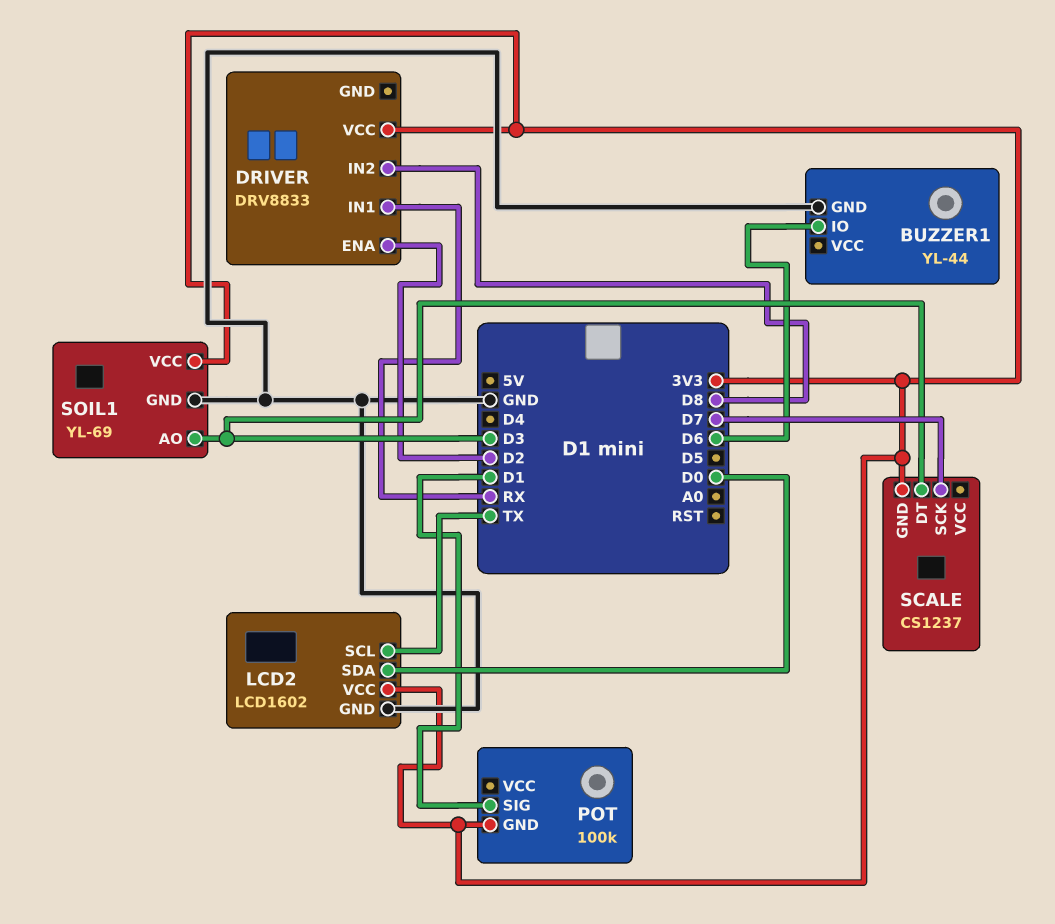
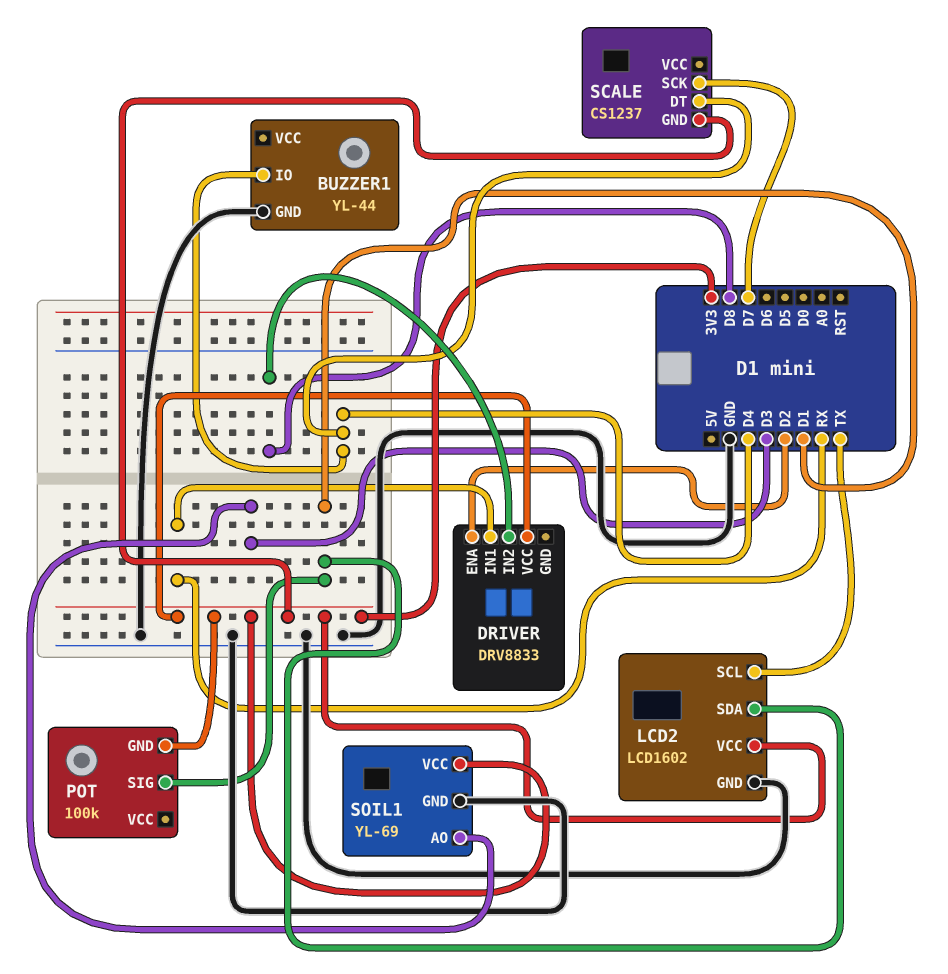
BUZZER1 pin IO: D6 -> D4
LCD2 pin SDA: D0 -> D1
SCALE pin DT: D3 -> D4

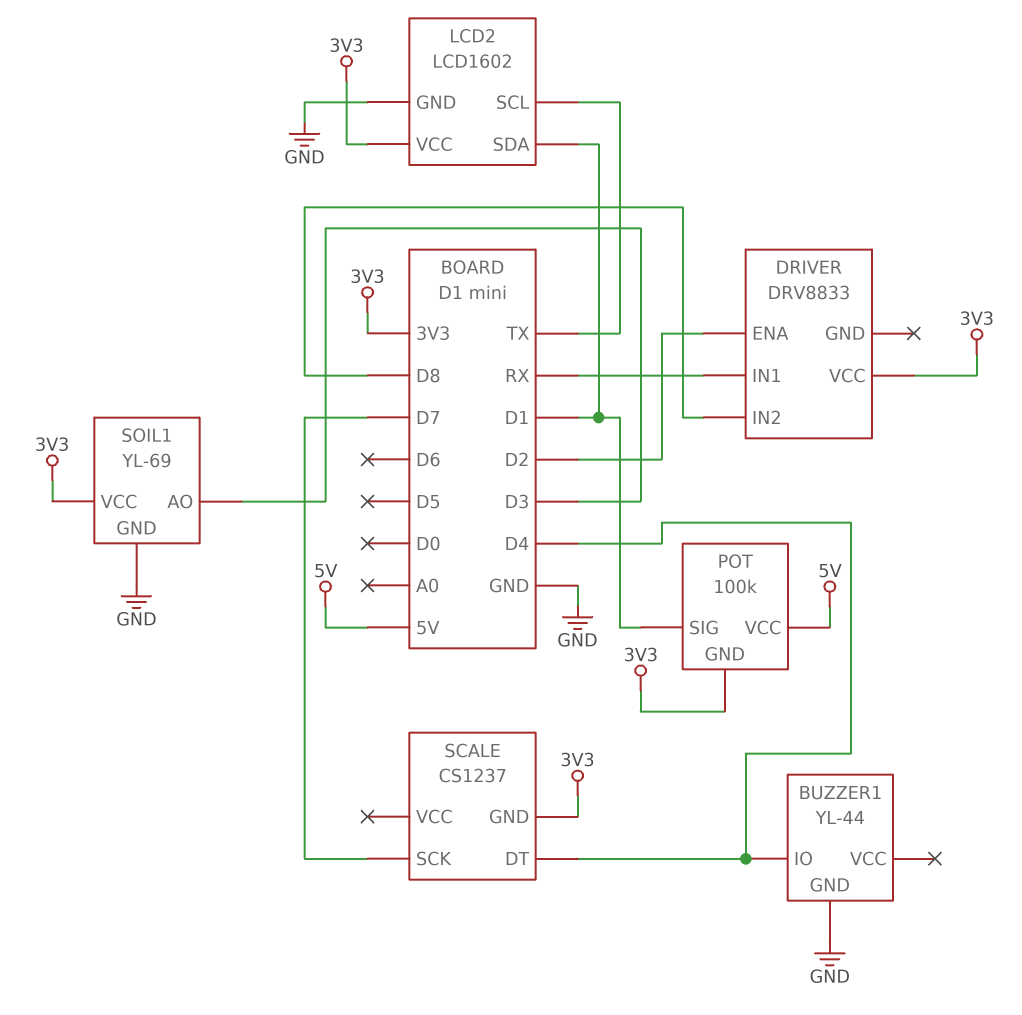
POT pin VCC: none -> 5V

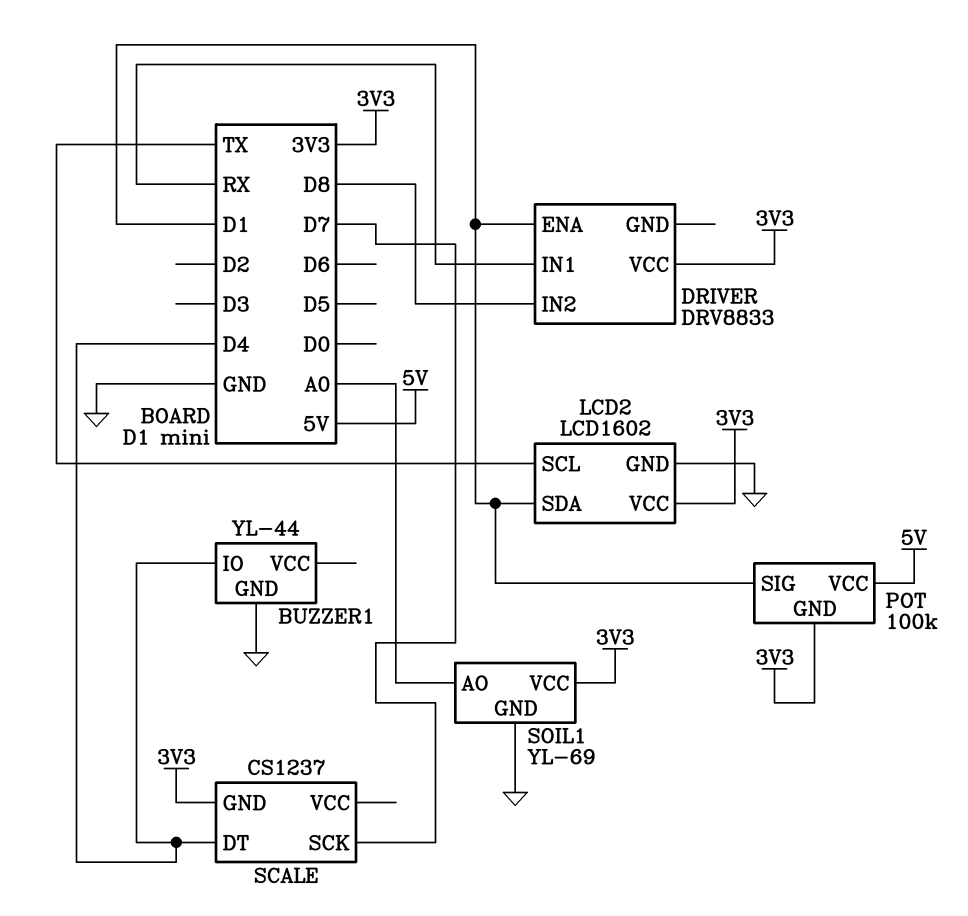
DRIVER pin ENA: D2 -> D1
SOIL1 pin AO: D3 -> A0

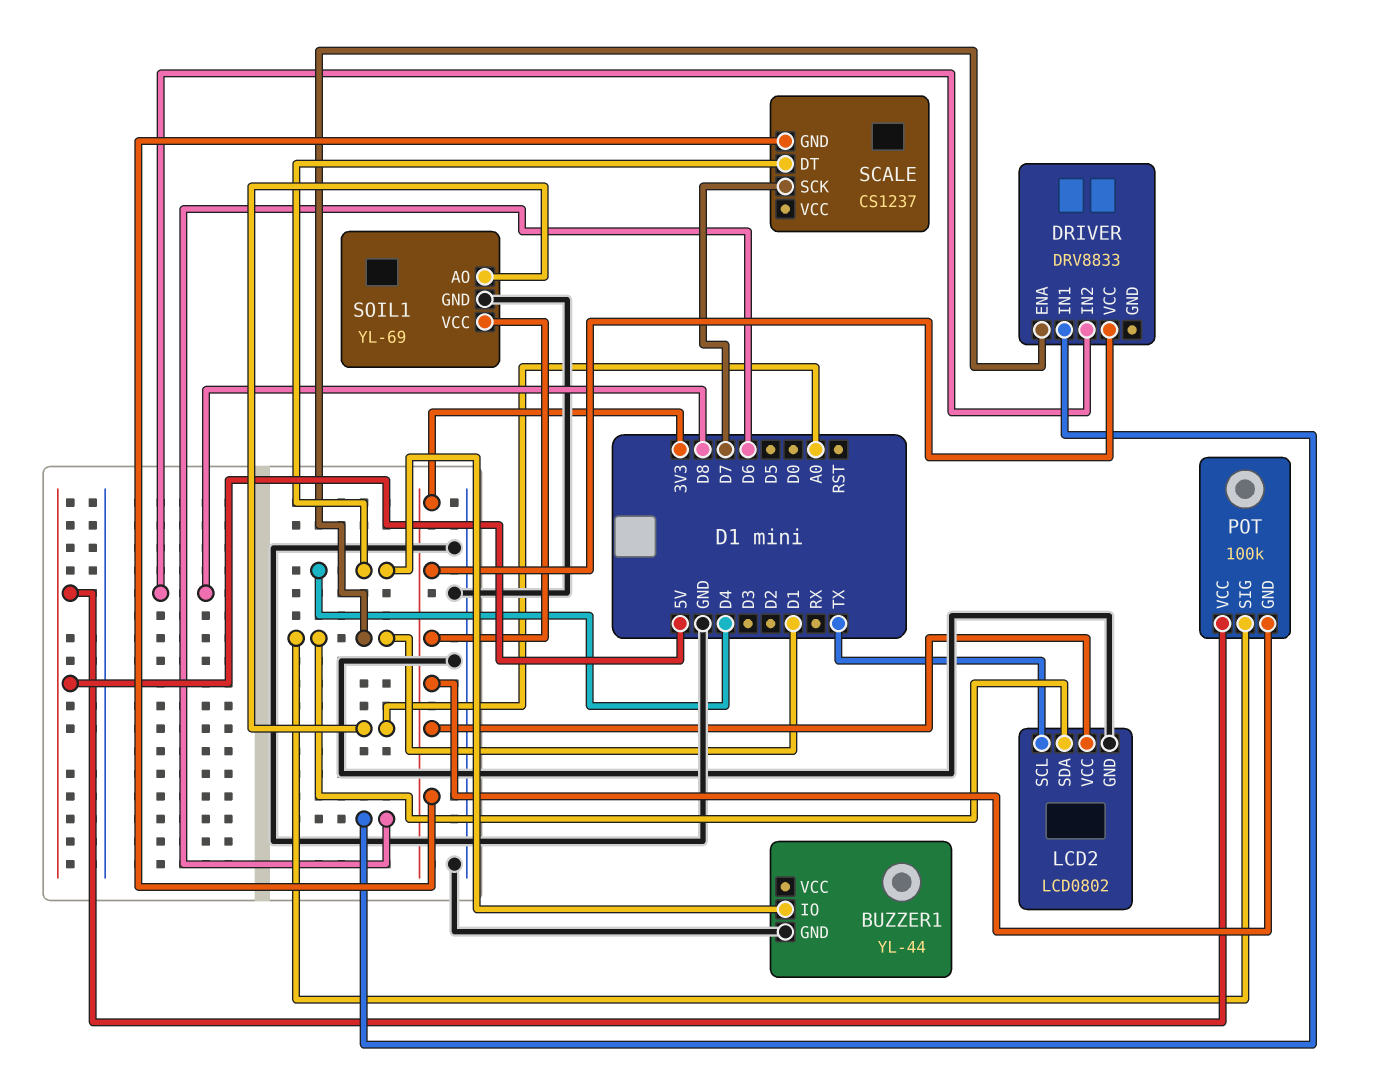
DRIVER pin IN1: RX -> D6
LCD2: LCD1602 -> LCD0802

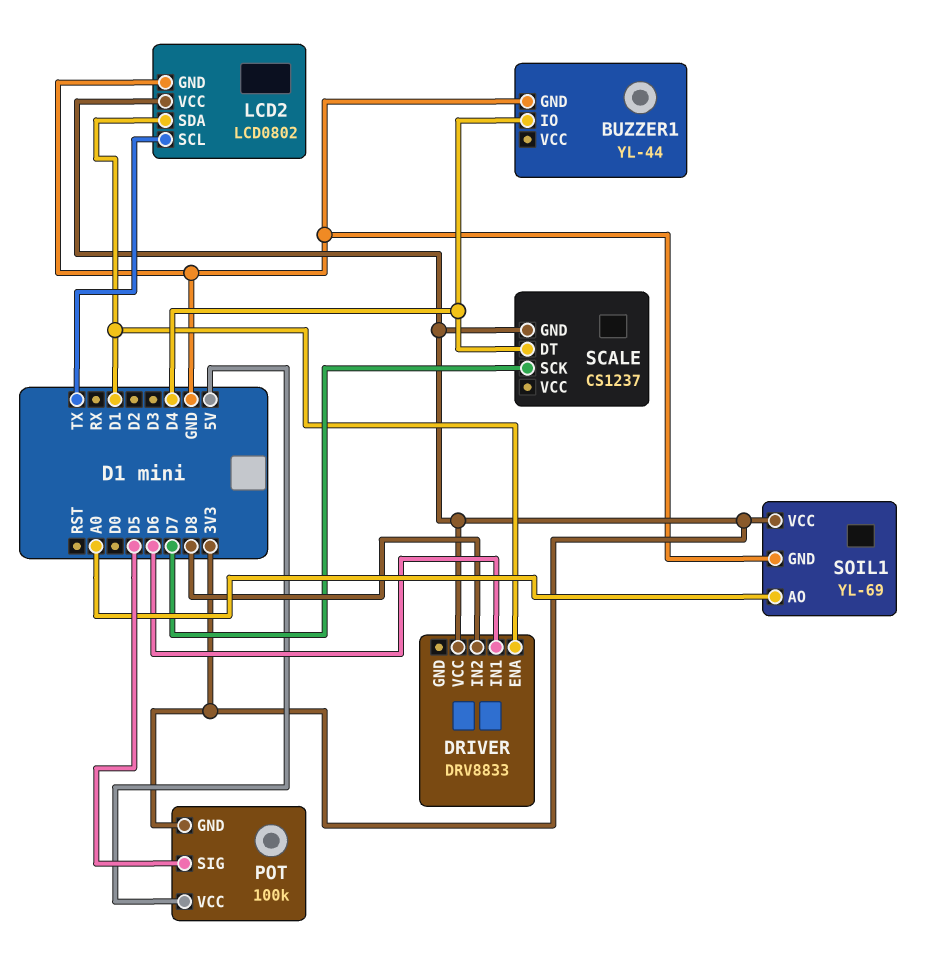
POT pin SIG: D1 -> D5

